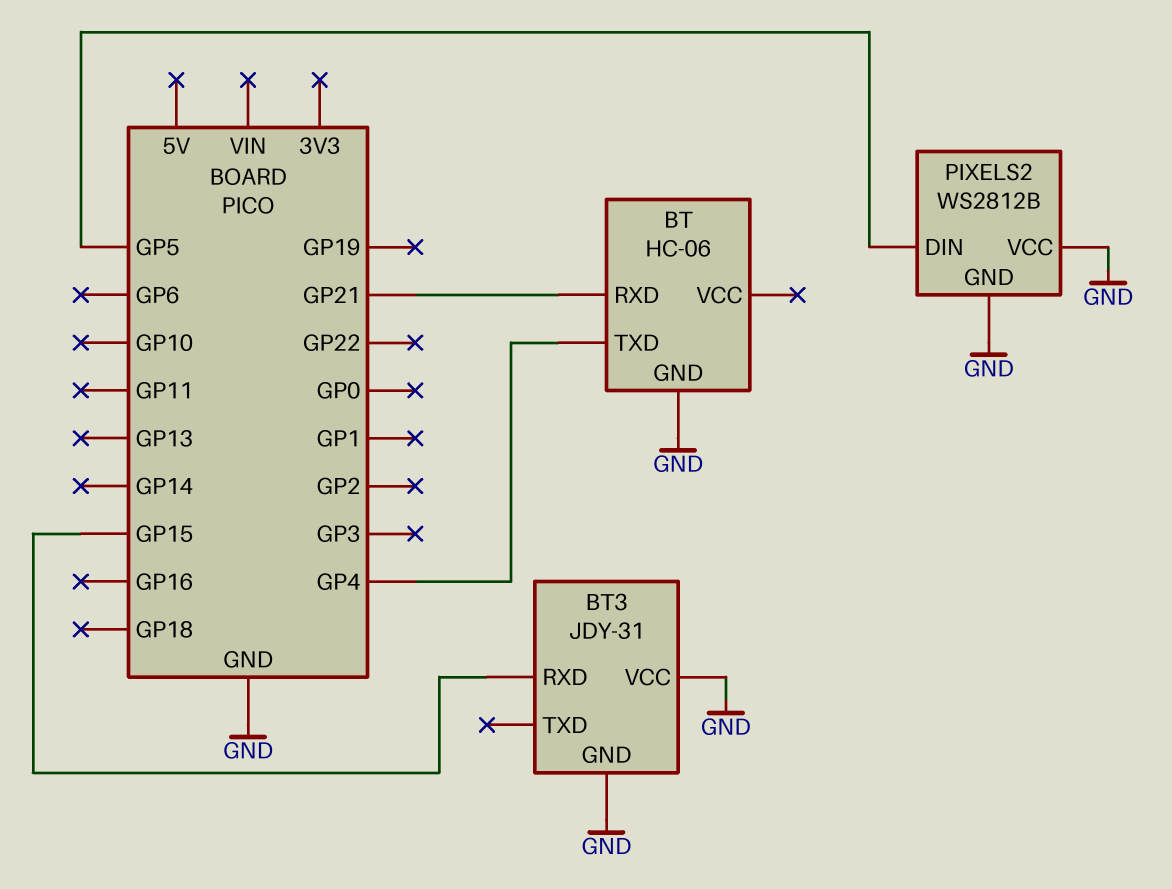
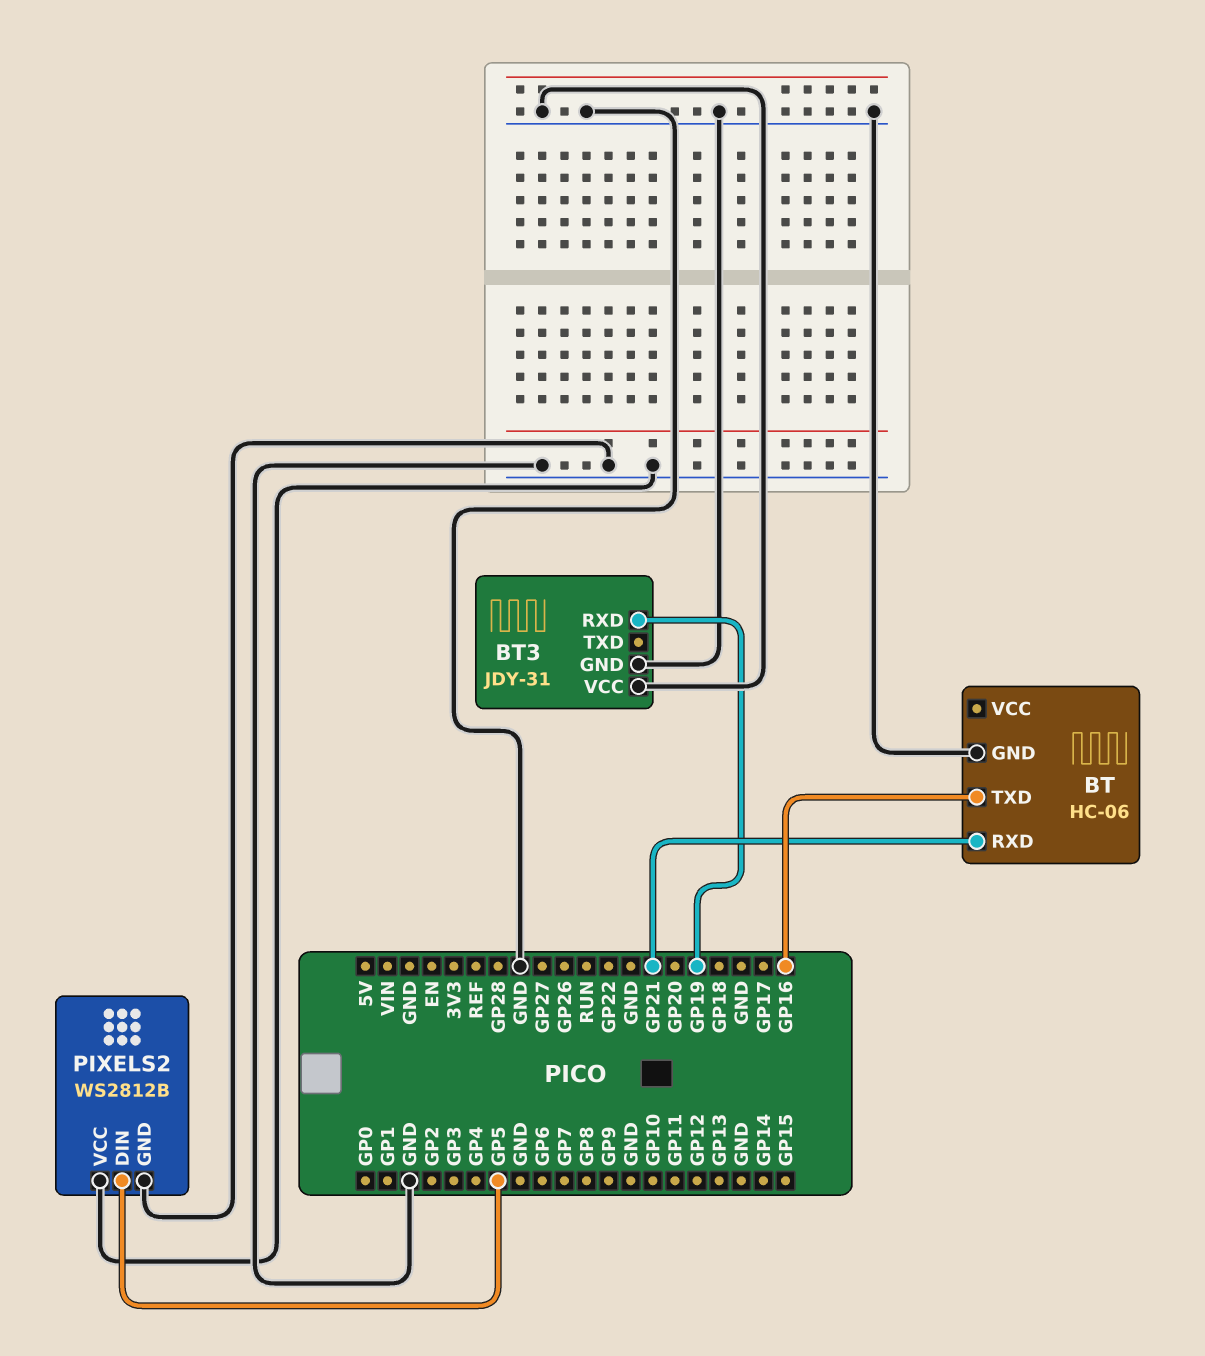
BT pin TXD: GP4 -> GP16
BT3 pin RXD: GP15 -> GP19

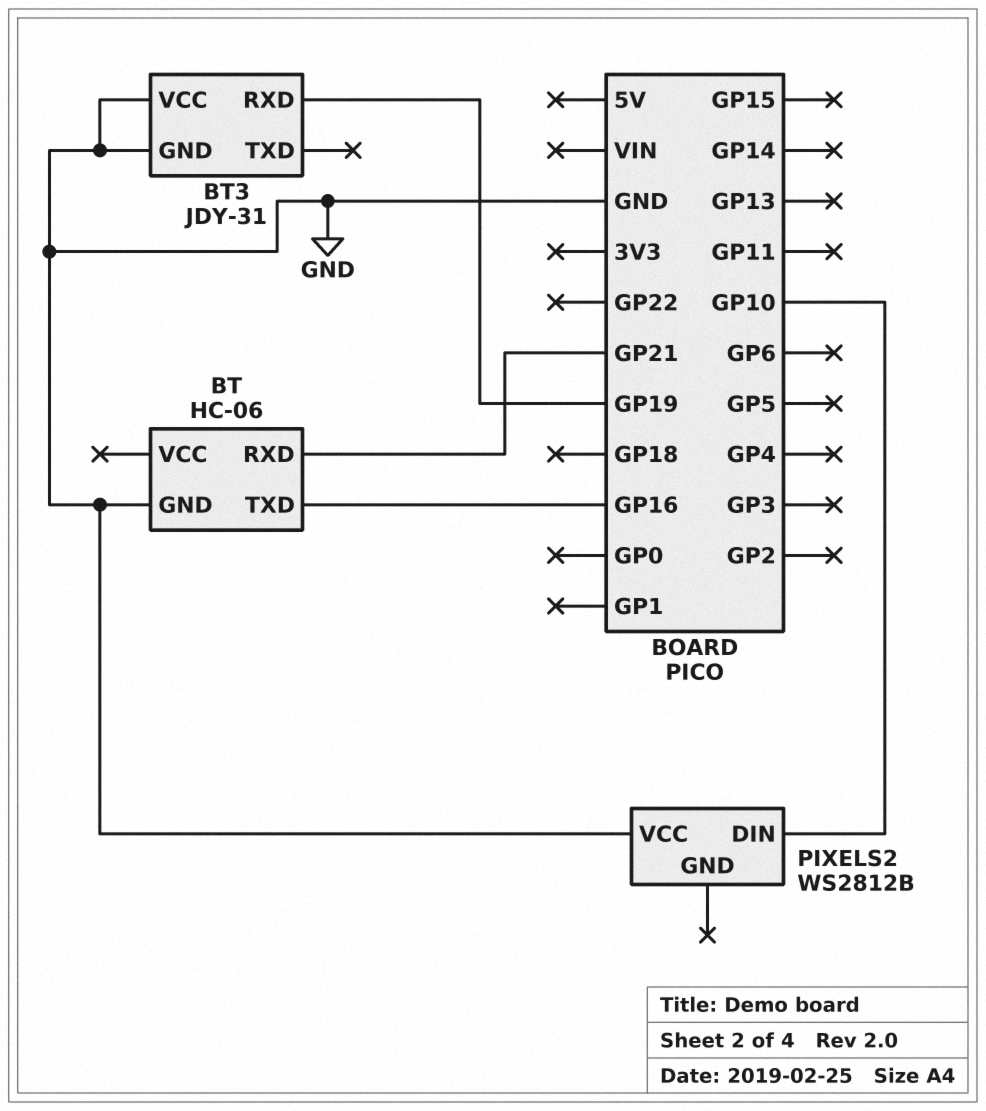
PIXELS2 pin DIN: GP5 -> GP10
PIXELS2 pin GND: GND -> none

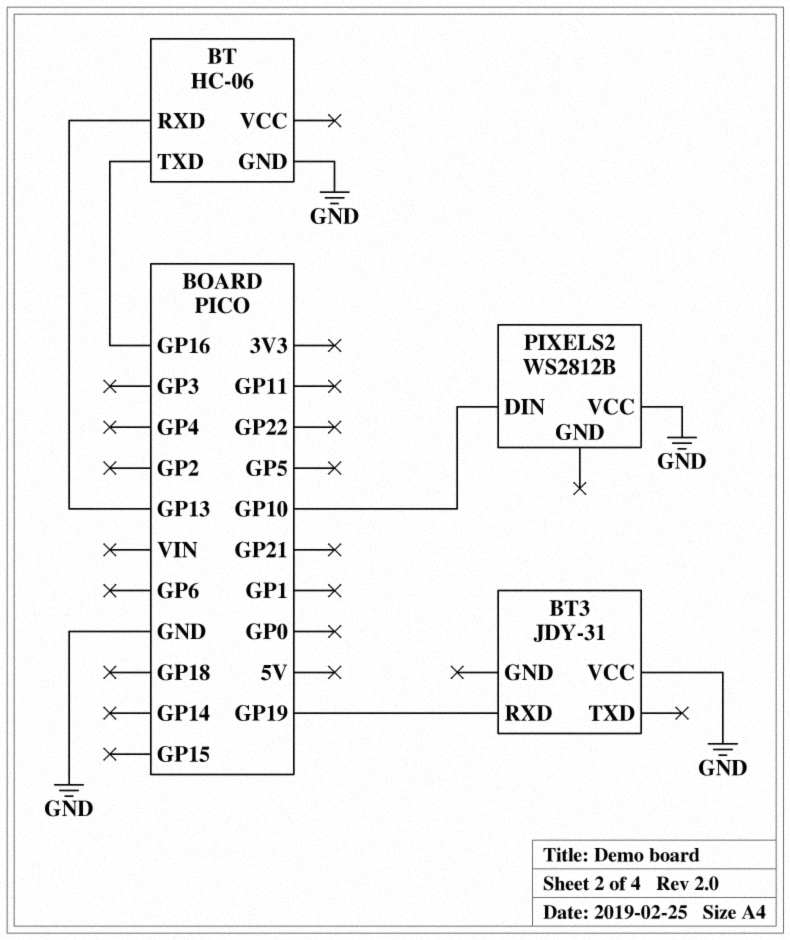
BT pin RXD: GP21 -> GP13
BT3 pin GND: GND -> none

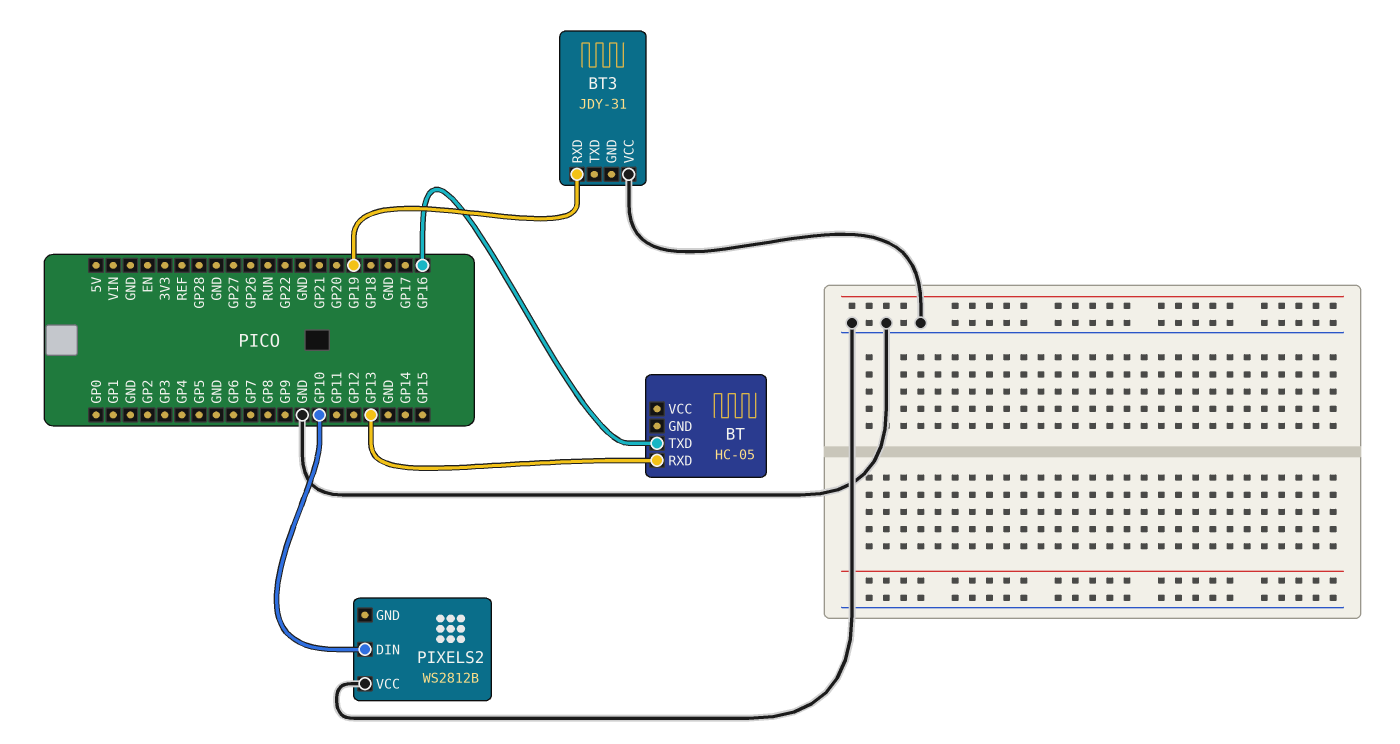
BT: HC-06 -> HC-05
BT pin GND: GND -> none

